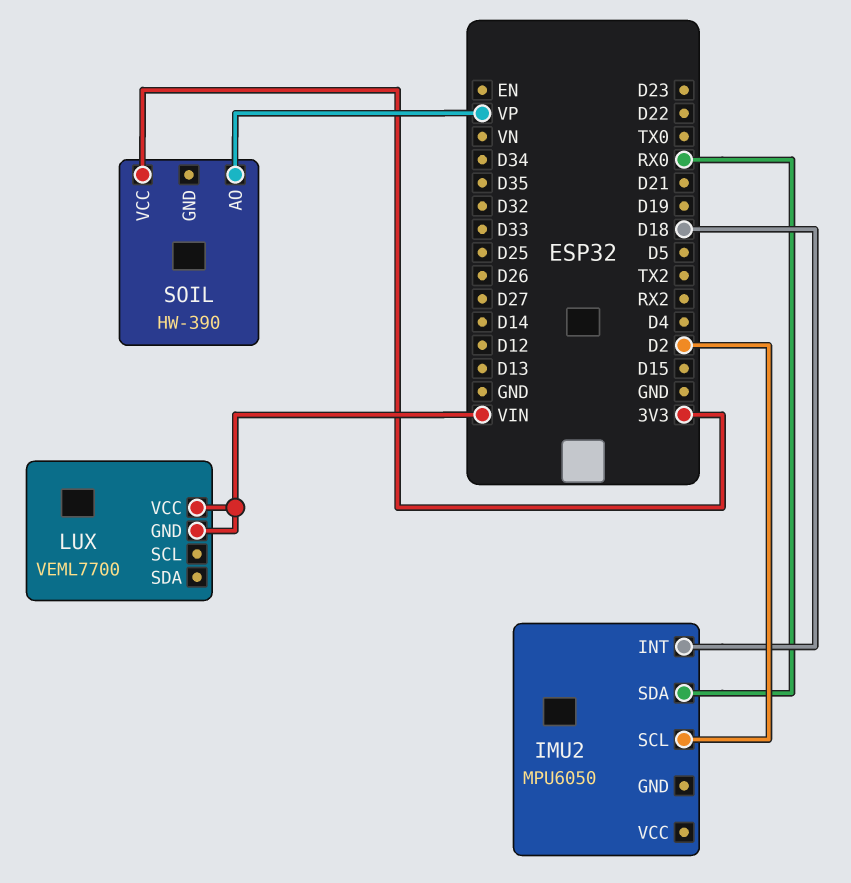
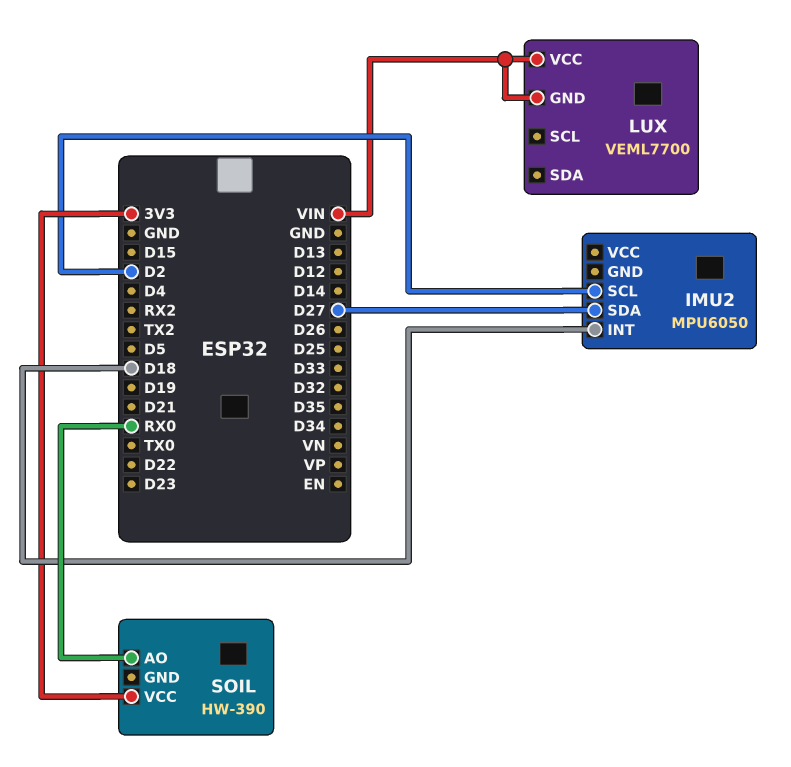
IMU2 pin SDA: RX0 -> D27
SOIL pin AO: VP -> RX0

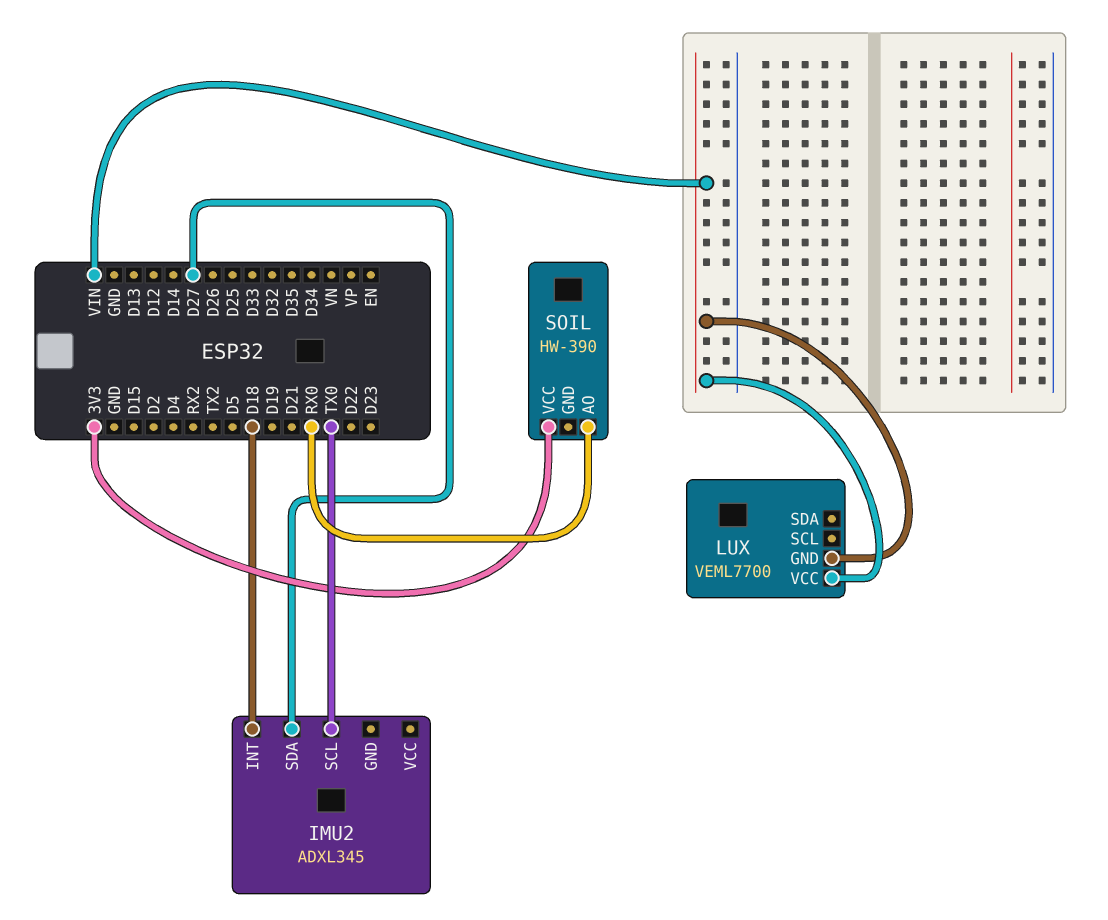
IMU2: MPU6050 -> ADXL345
IMU2 pin SCL: D2 -> TX0

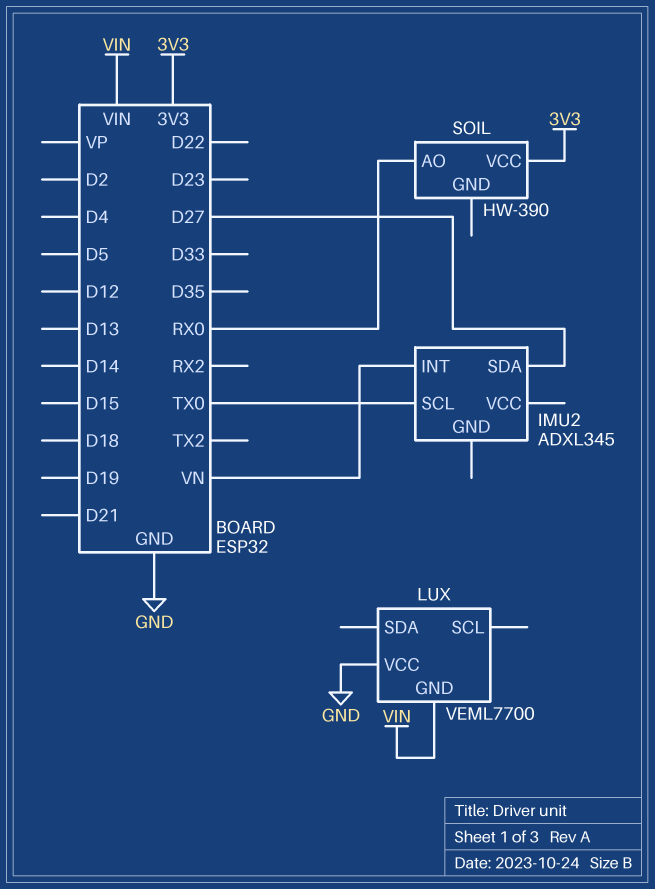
IMU2 pin INT: D18 -> VN
LUX pin VCC: VIN -> GND

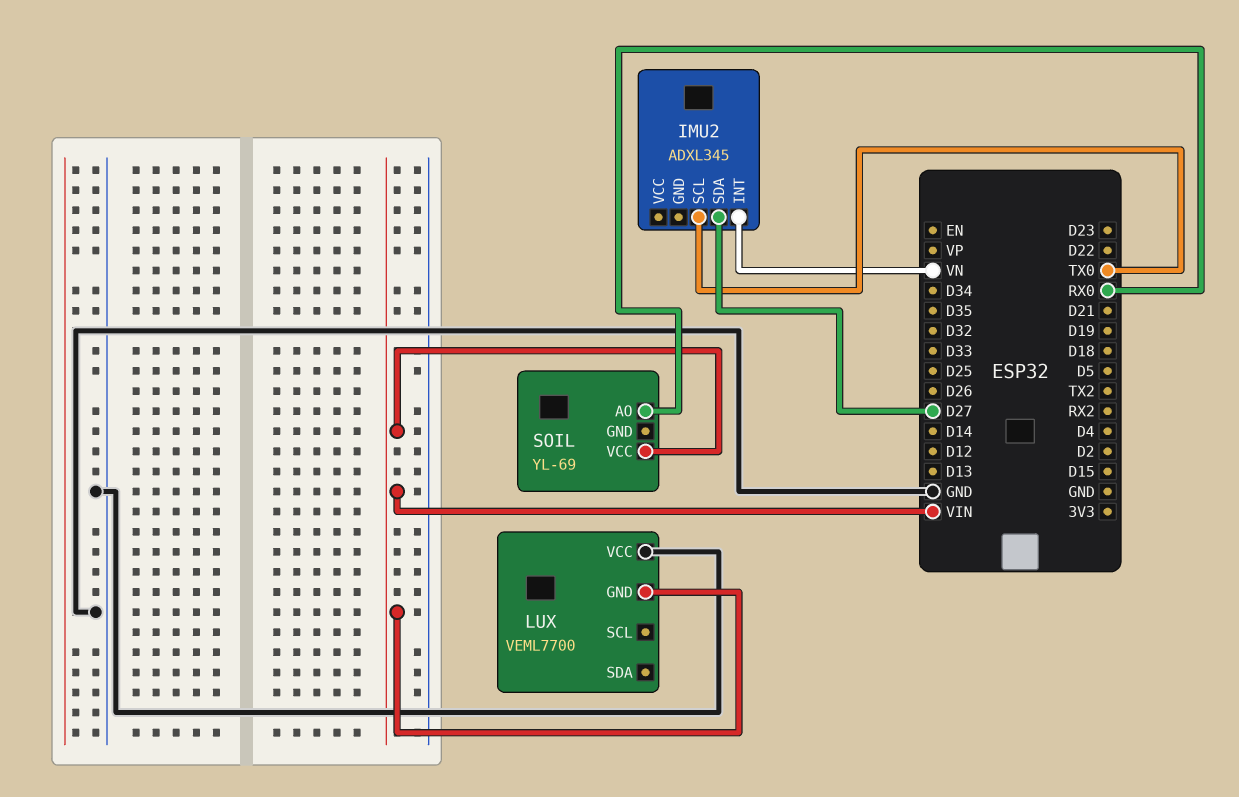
SOIL: HW-390 -> YL-69
SOIL pin VCC: 3V3 -> VIN

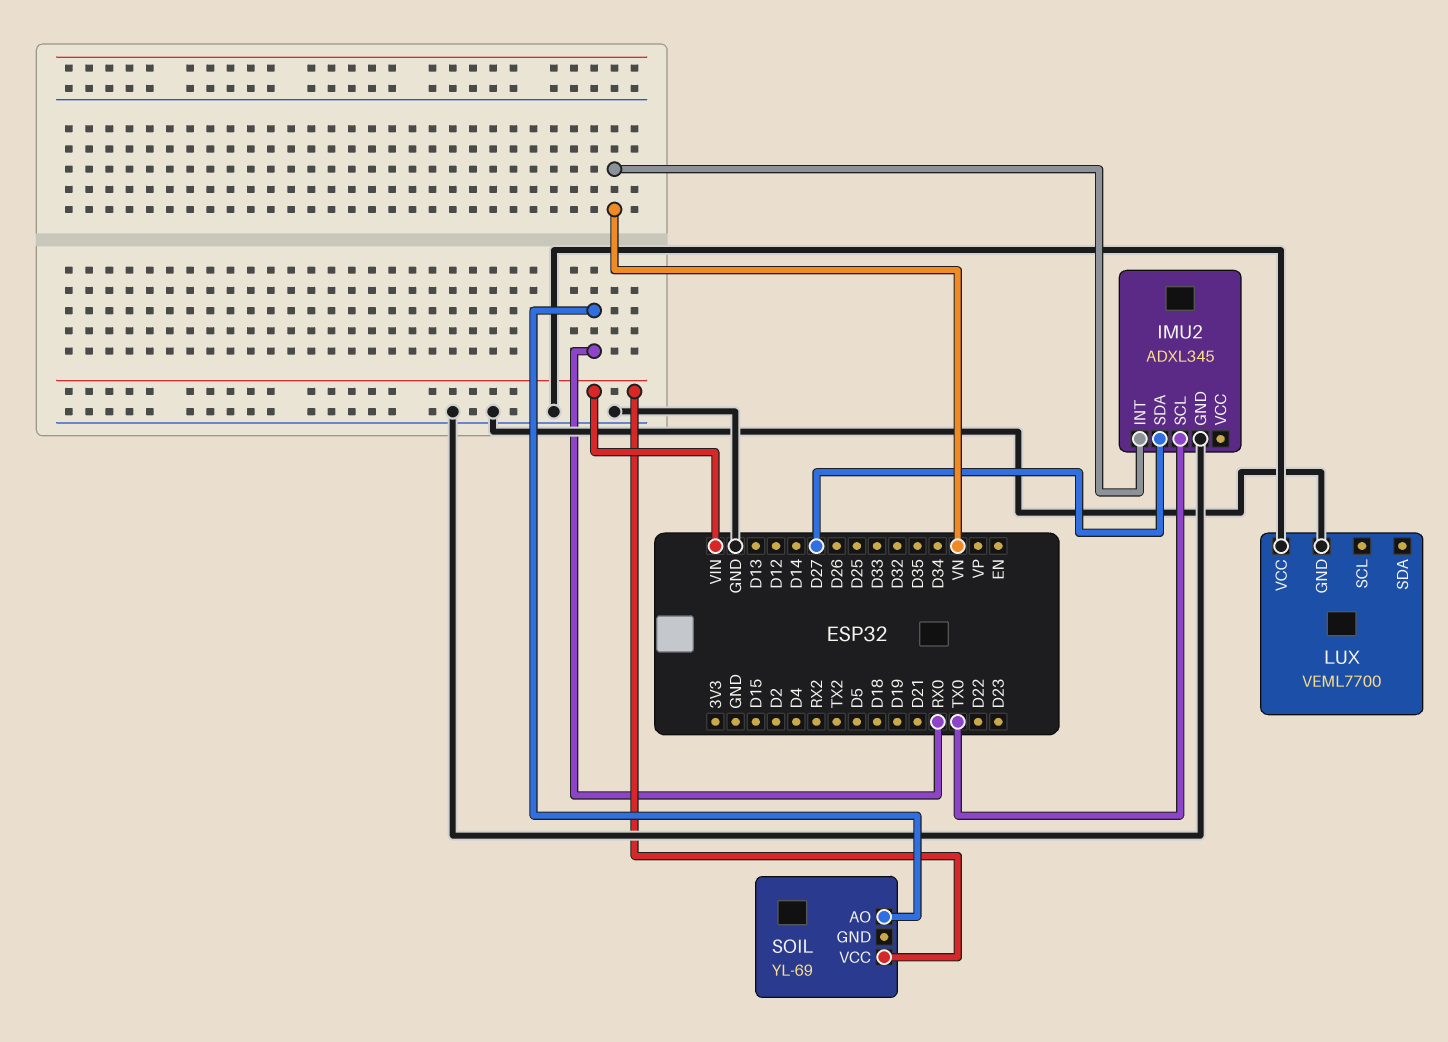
IMU2 pin GND: none -> GND
LUX pin GND: VIN -> GND

